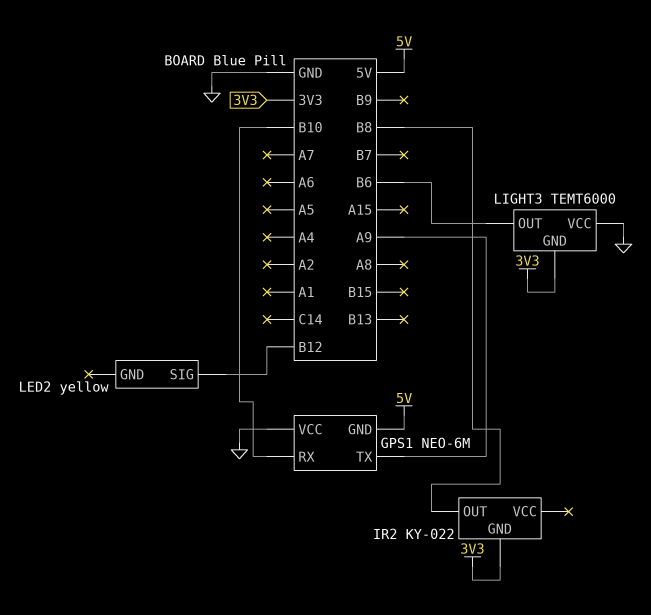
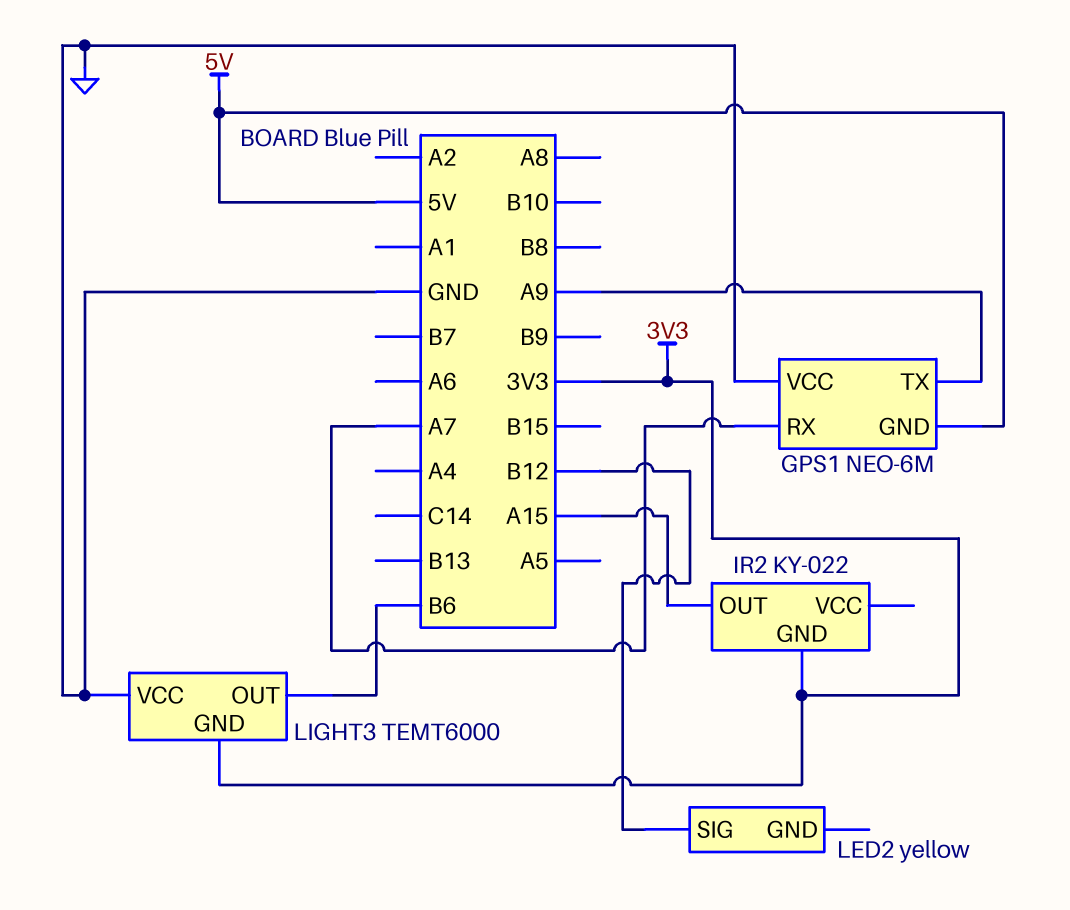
GPS1 pin RX: B10 -> A7
IR2 pin OUT: B8 -> A15

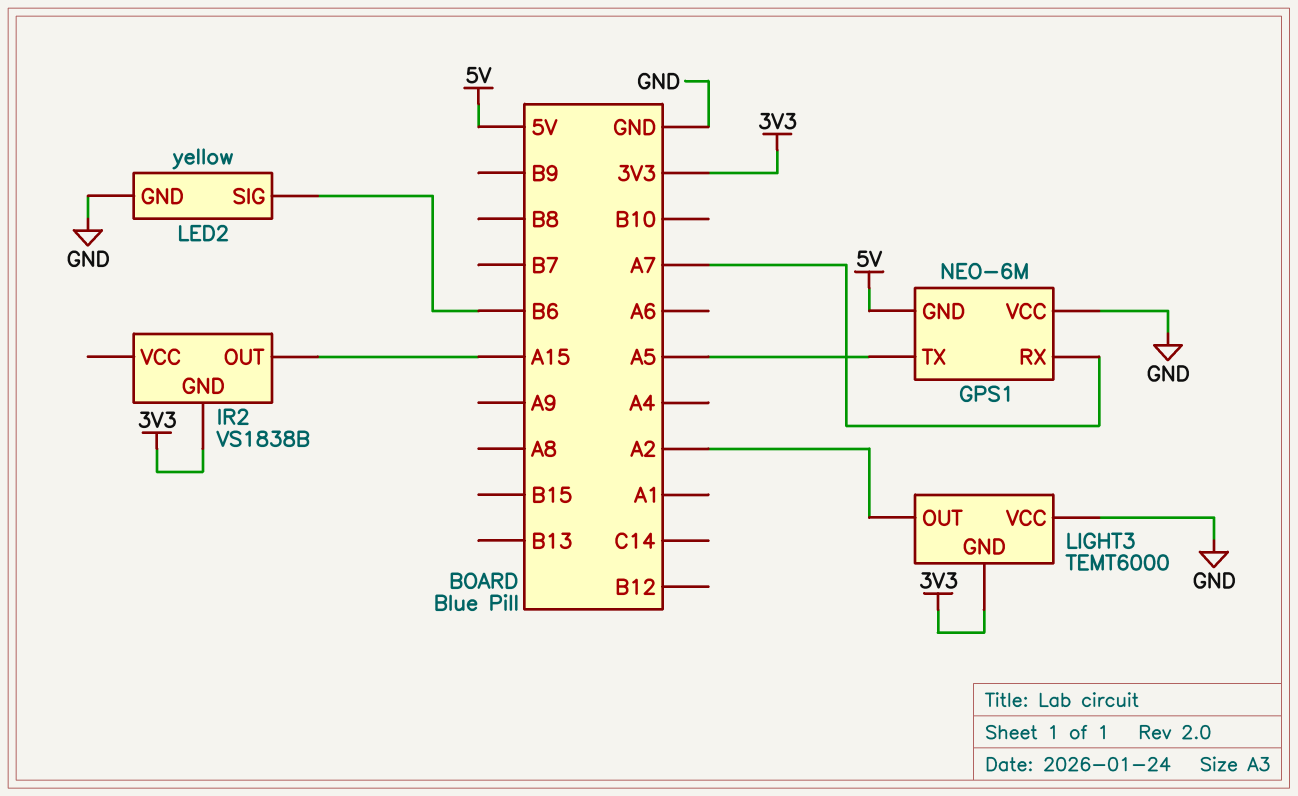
GPS1 pin TX: A9 -> A5
IR2: KY-022 -> VS1838B
LED2 pin GND: none -> GND
LED2 pin SIG: B12 -> B6
LIGHT3 pin OUT: B6 -> A2

